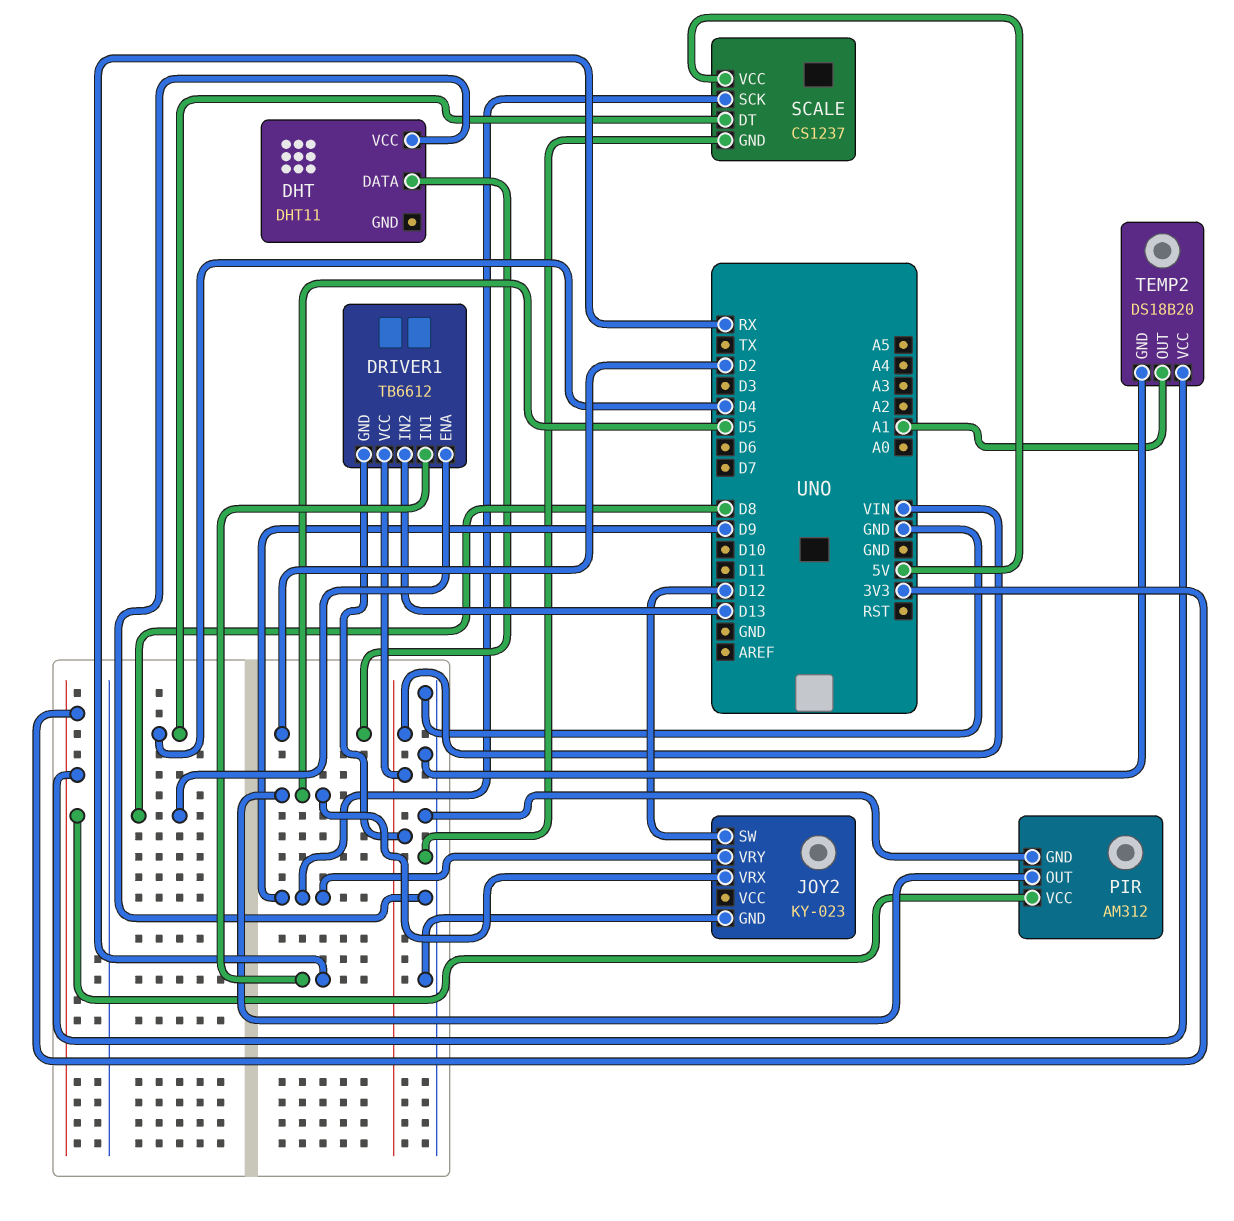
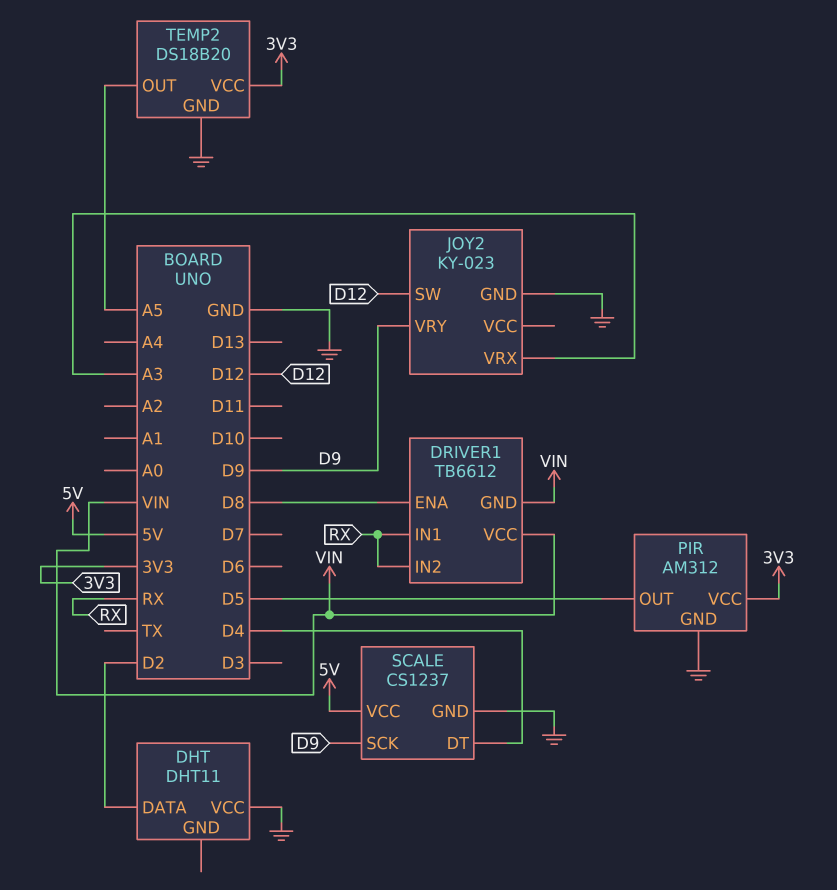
DRIVER1 pin IN2: D13 -> RX
JOY2 pin VRX: D5 -> A3
TEMP2 pin OUT: A1 -> A5

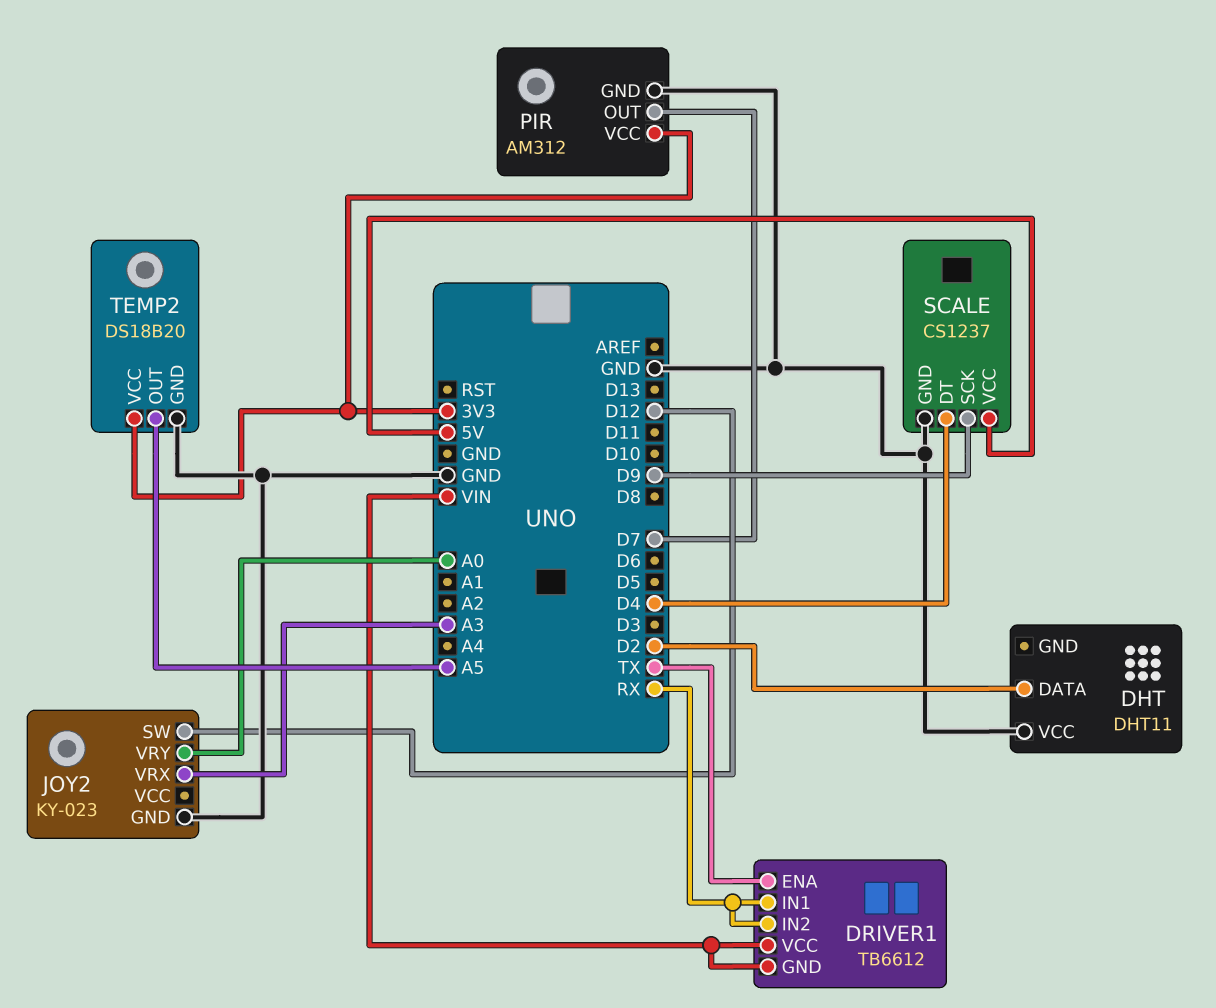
DRIVER1 pin ENA: D8 -> TX
JOY2 pin VRY: D9 -> A0
PIR pin OUT: D5 -> D7

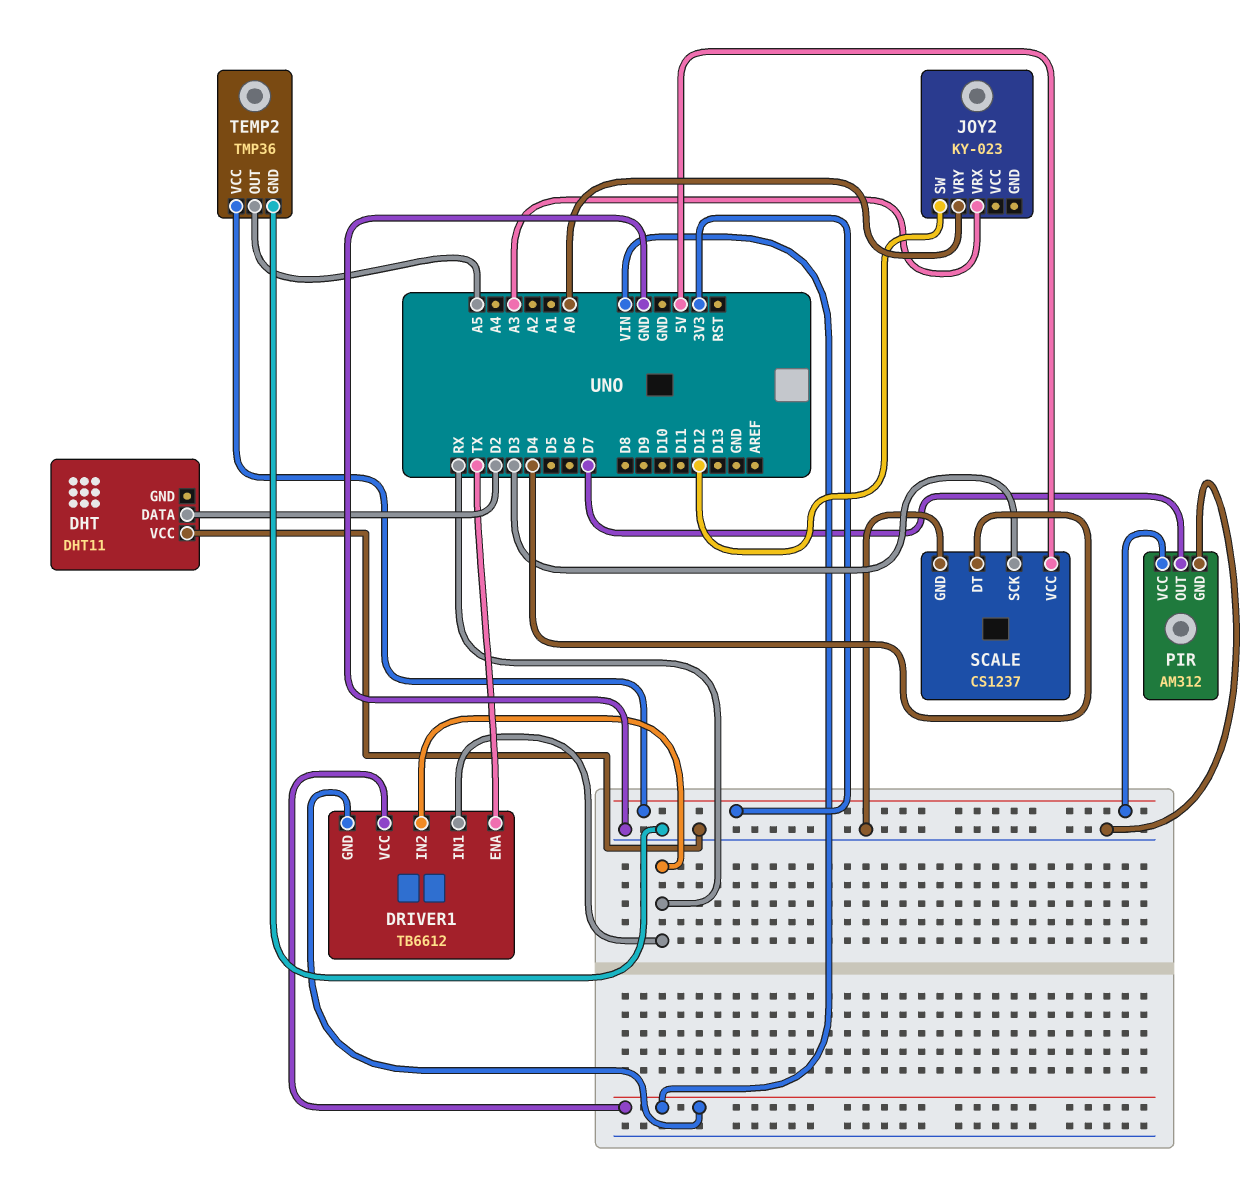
JOY2 pin GND: GND -> none
SCALE pin SCK: D9 -> D3
TEMP2: DS18B20 -> TMP36

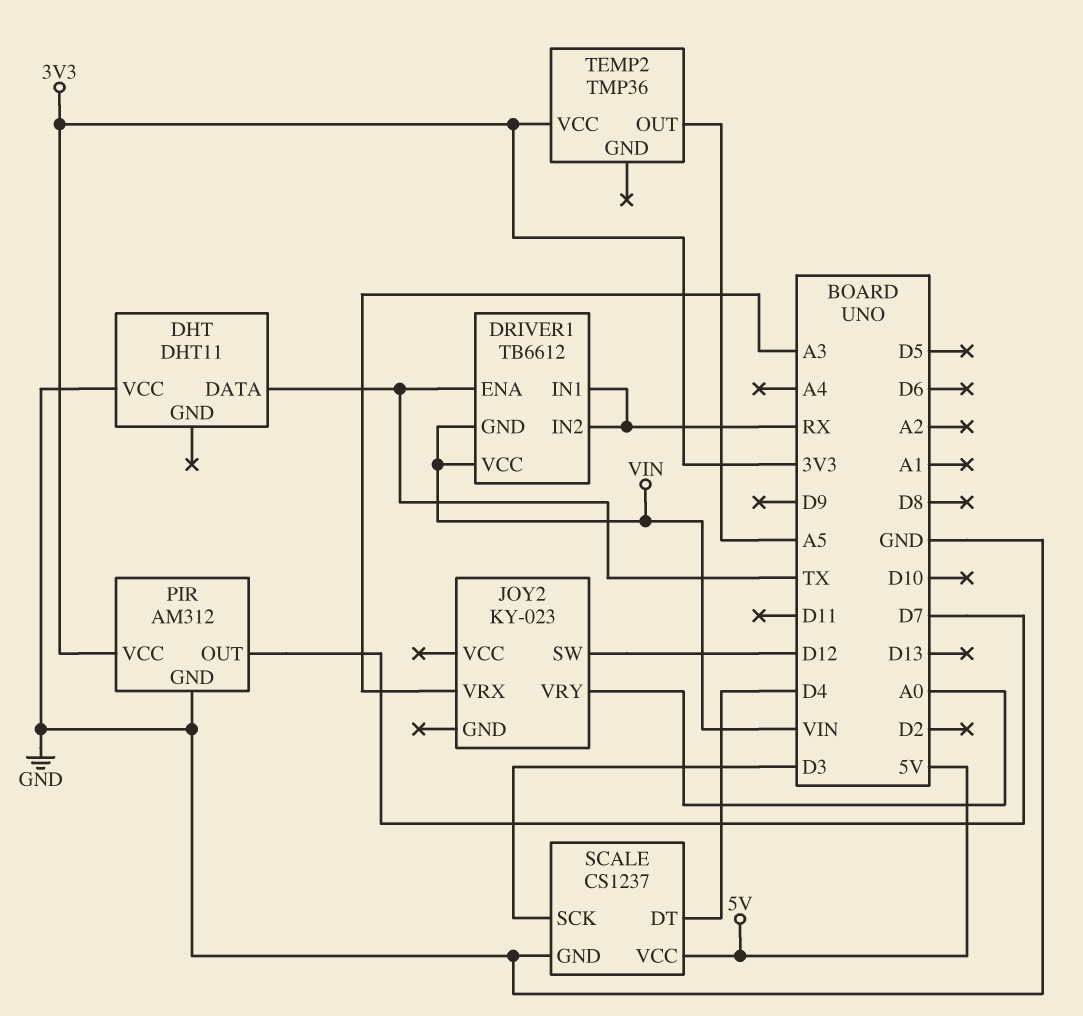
DHT pin DATA: D2 -> TX
TEMP2 pin GND: GND -> none

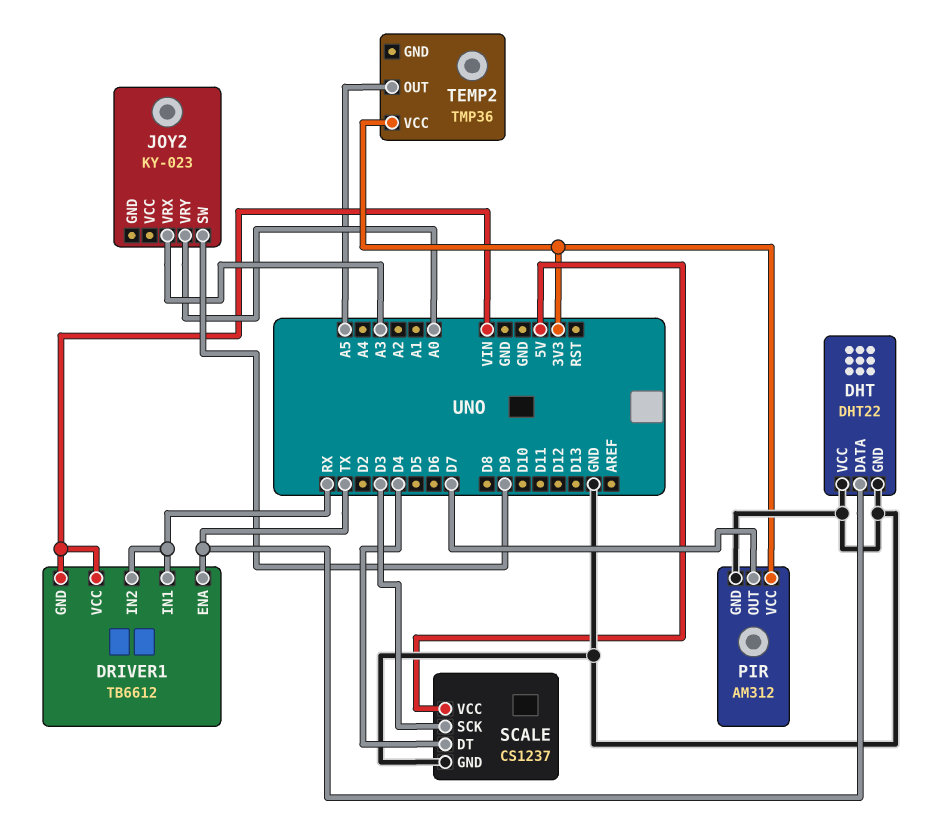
DHT: DHT11 -> DHT22
DHT pin GND: none -> GND
JOY2 pin SW: D12 -> D9

